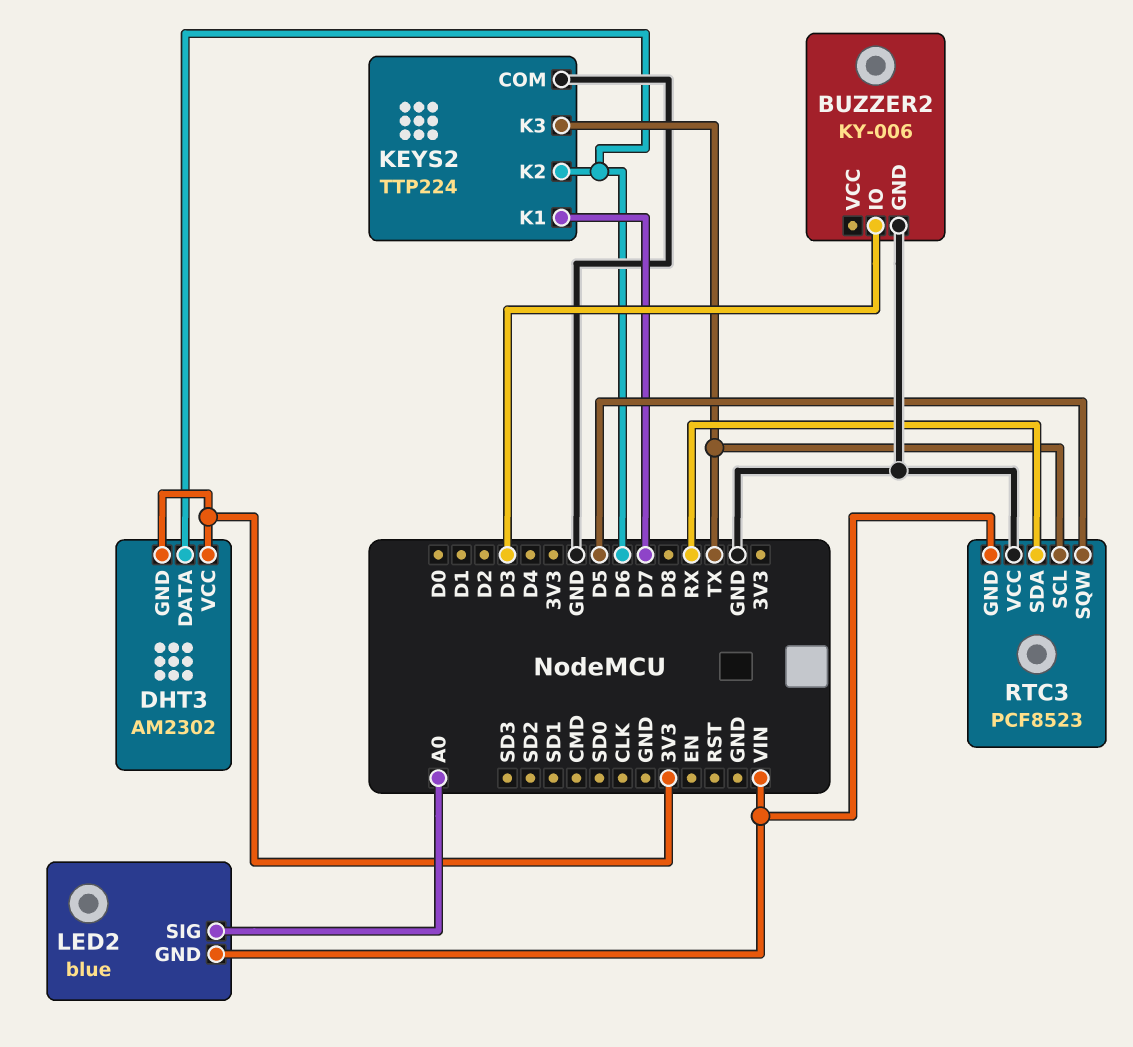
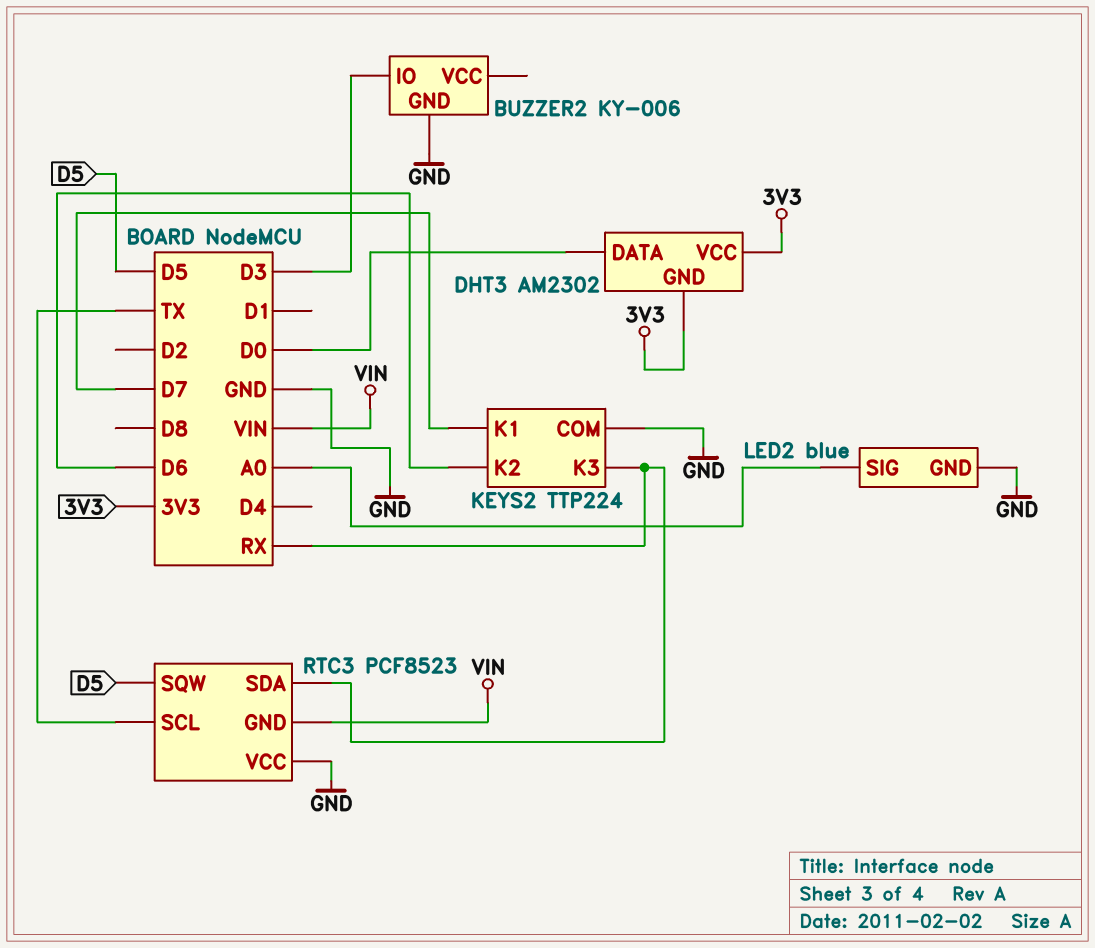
DHT3 pin DATA: D6 -> D0
KEYS2 pin K3: TX -> RX
LED2 pin GND: VIN -> GND

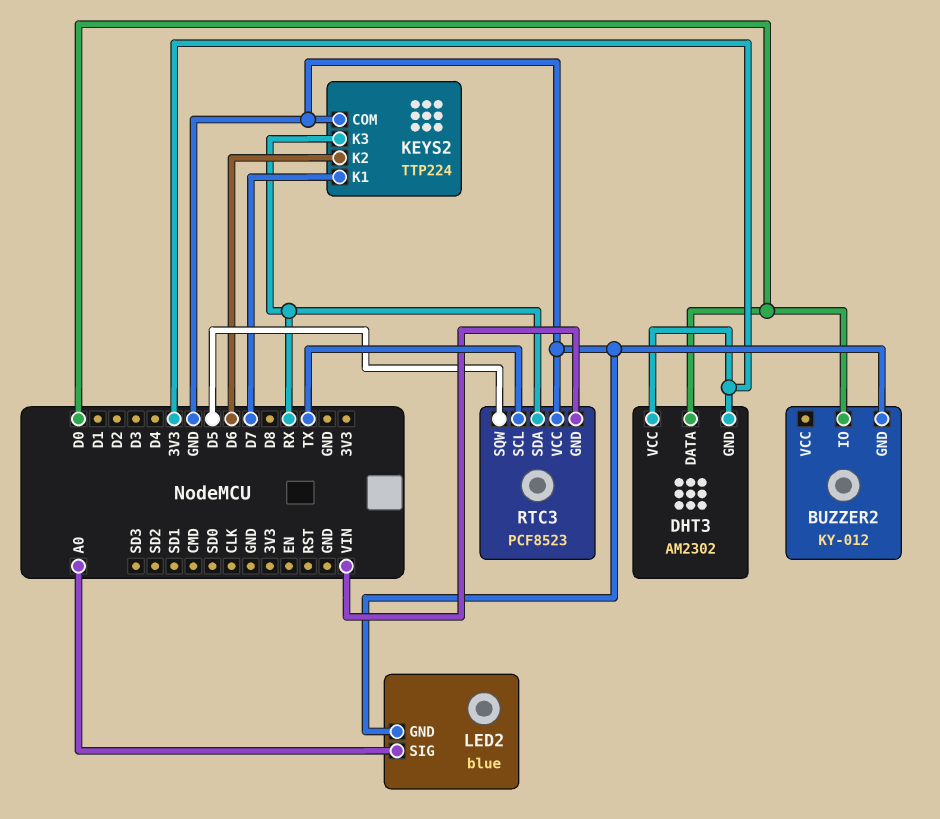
BUZZER2: KY-006 -> KY-012
BUZZER2 pin IO: D3 -> D0

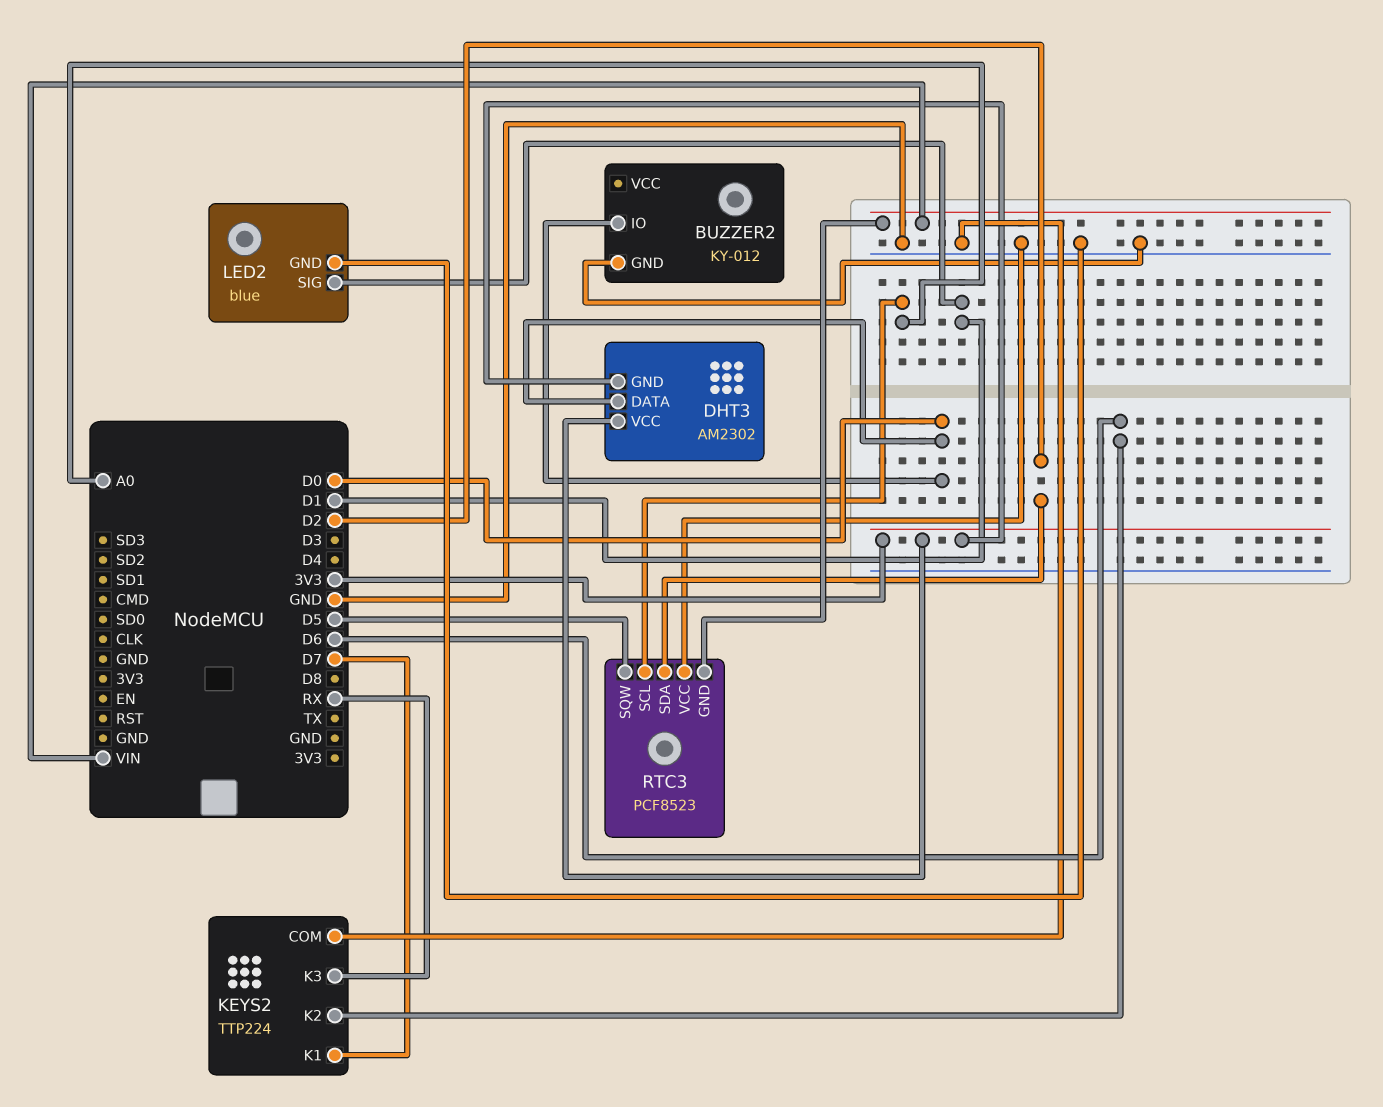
LED2 pin SIG: A0 -> D1
RTC3 pin SCL: TX -> A0
RTC3 pin SDA: RX -> D2

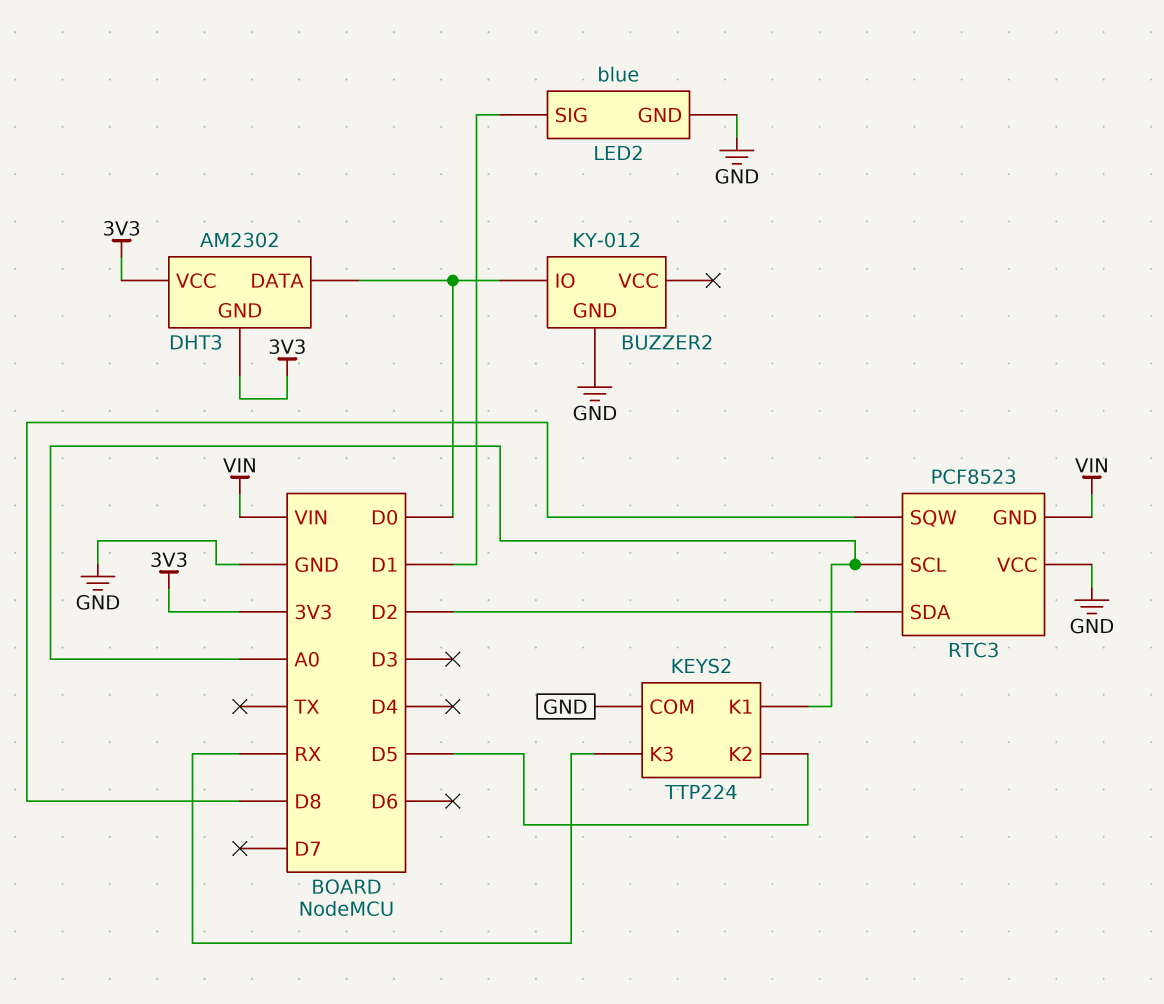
KEYS2 pin K1: D7 -> A0
KEYS2 pin K2: D6 -> D5
RTC3 pin SQW: D5 -> D8

